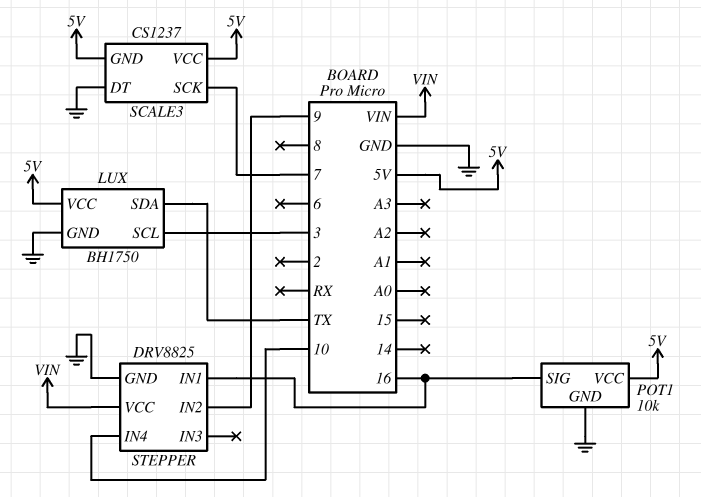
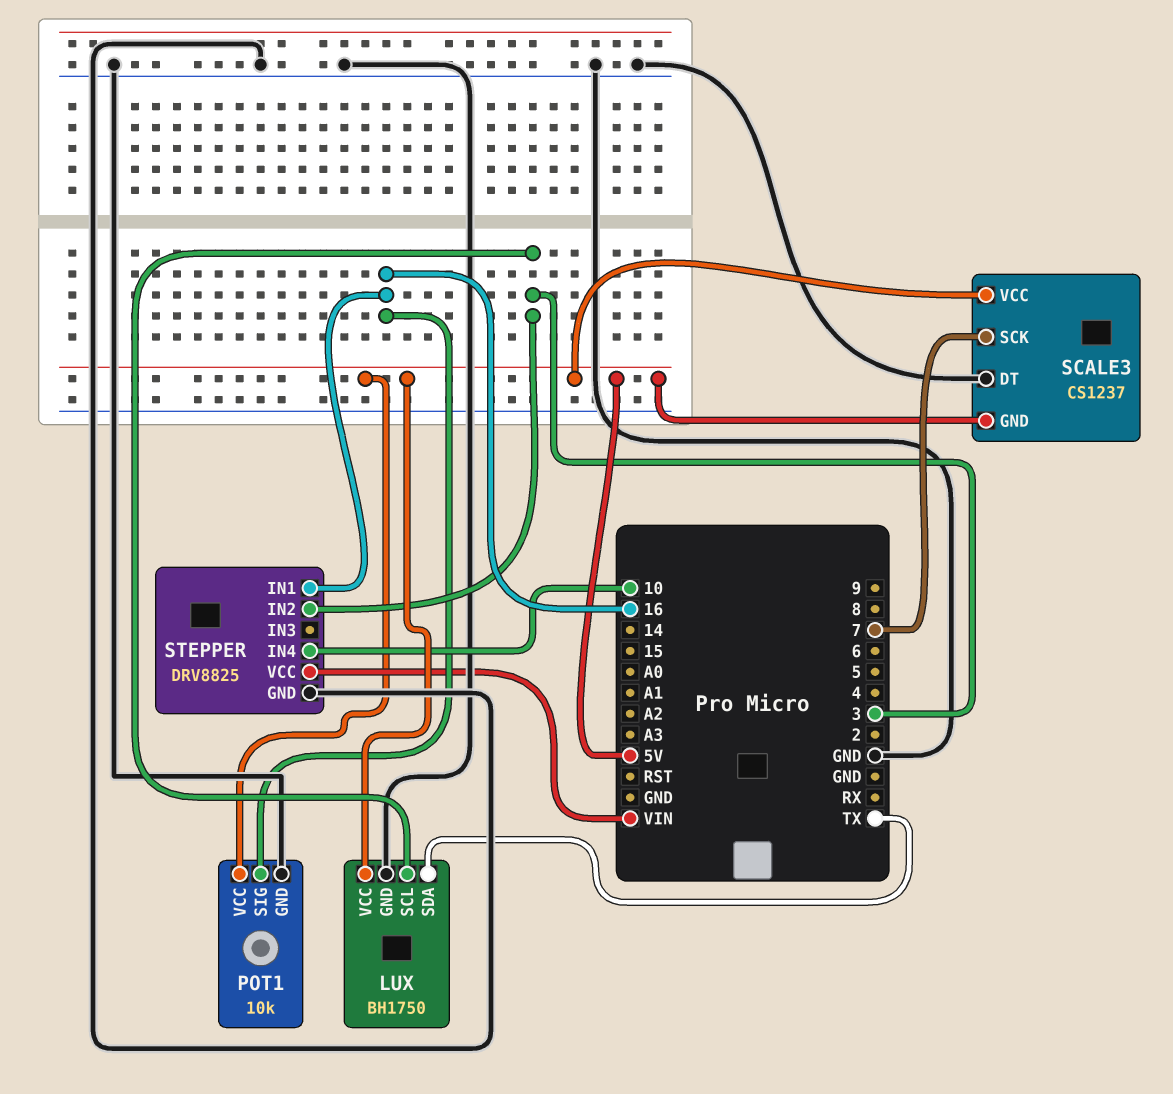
STEPPER pin IN2: 9 -> 3

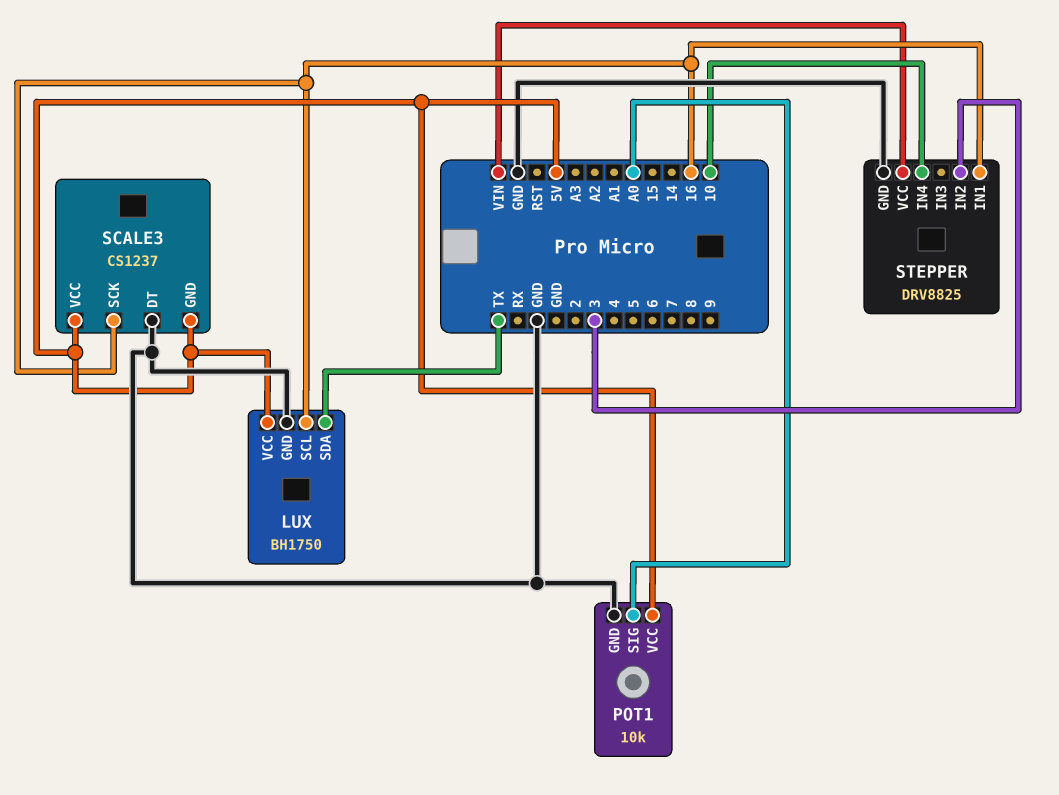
LUX pin SCL: 3 -> 16
POT1 pin SIG: 16 -> A0
SCALE3 pin SCK: 7 -> 16

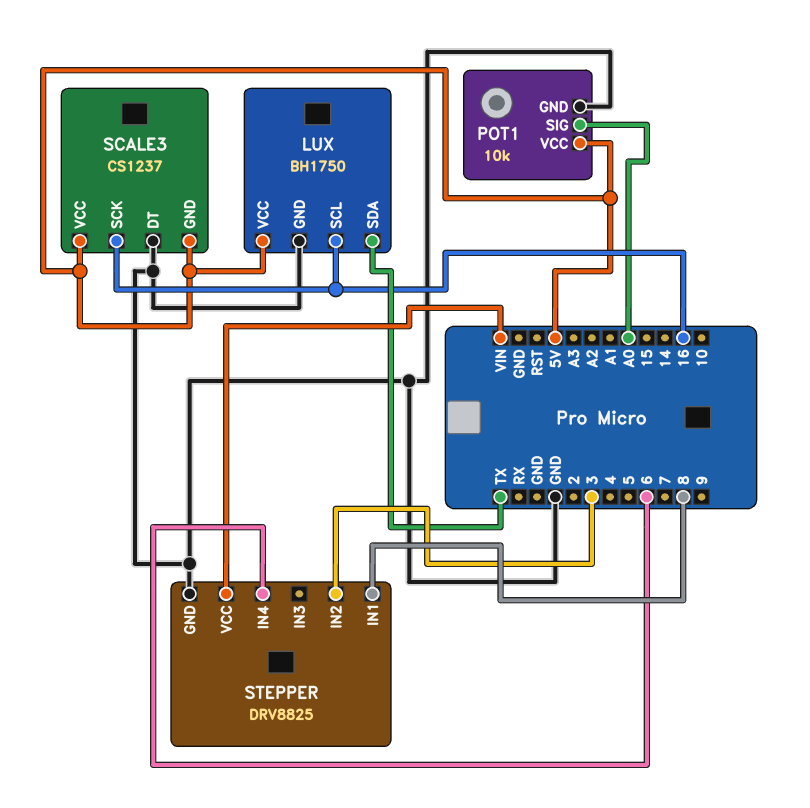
STEPPER pin IN1: 16 -> 8
STEPPER pin IN4: 10 -> 6

